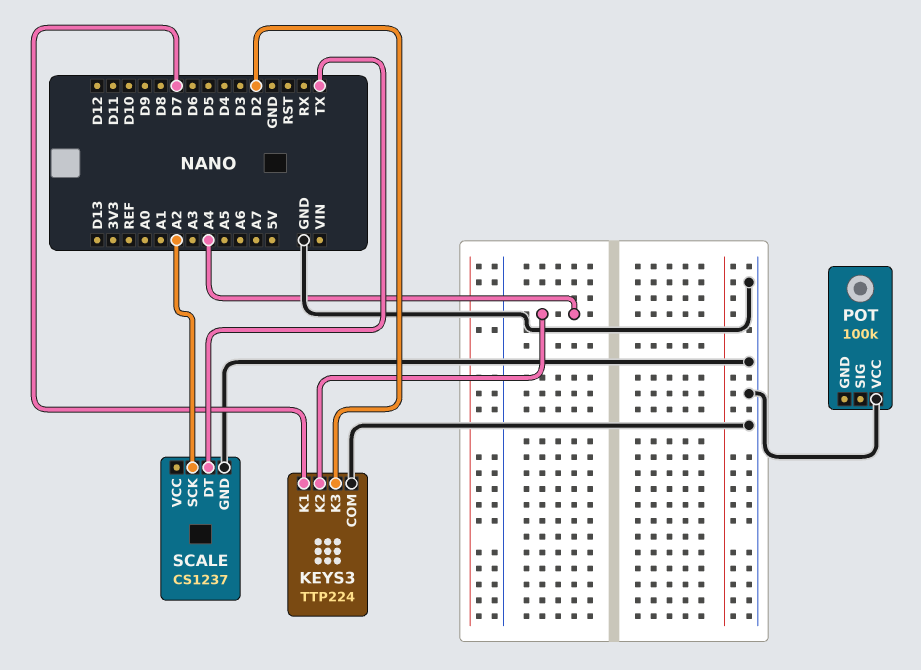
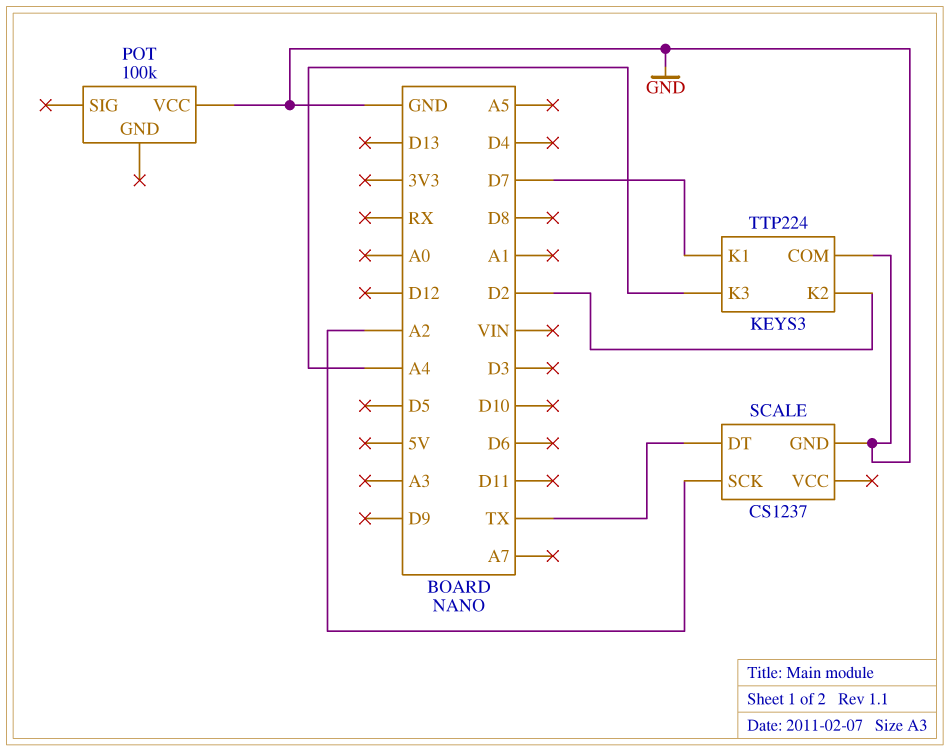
KEYS3 pin K2: A4 -> D2
KEYS3 pin K3: D2 -> A4

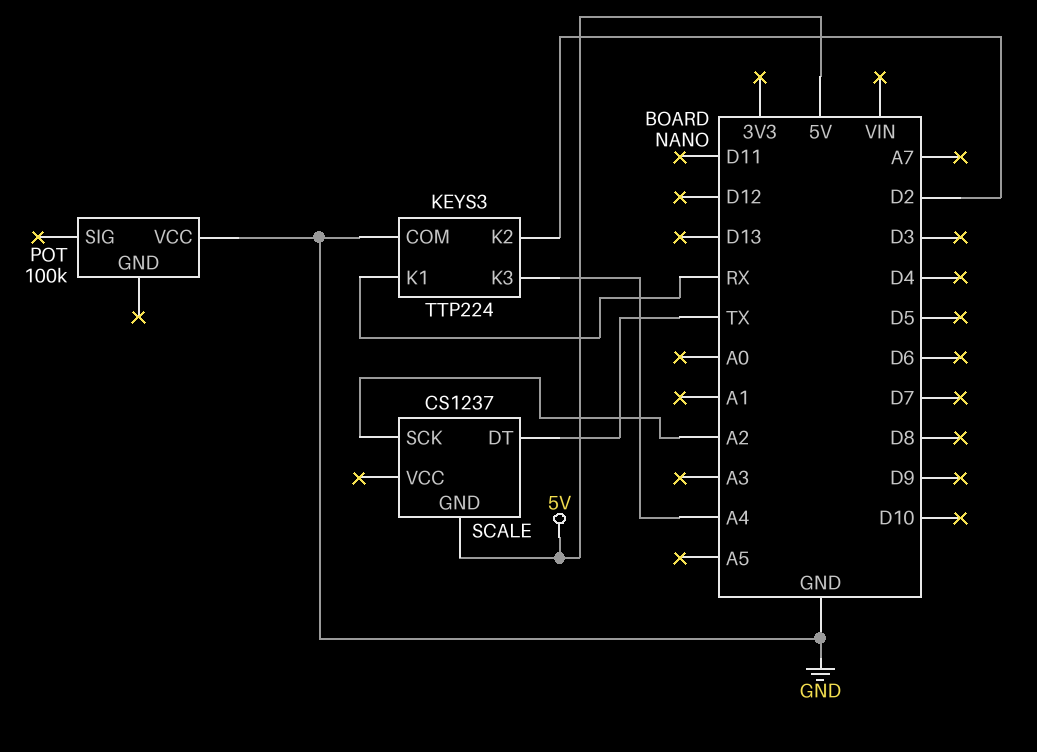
KEYS3 pin K1: D7 -> RX
SCALE pin GND: GND -> 5V

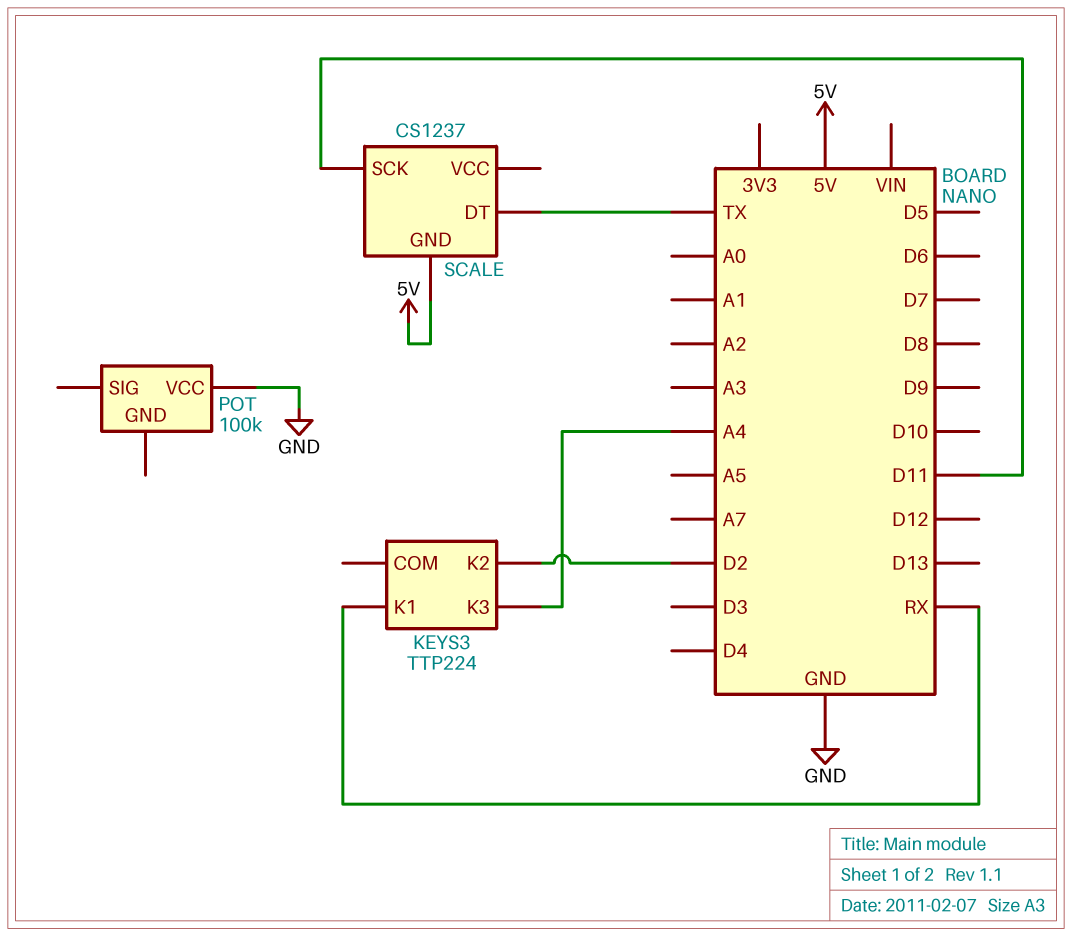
KEYS3 pin COM: GND -> none
SCALE pin SCK: A2 -> D11

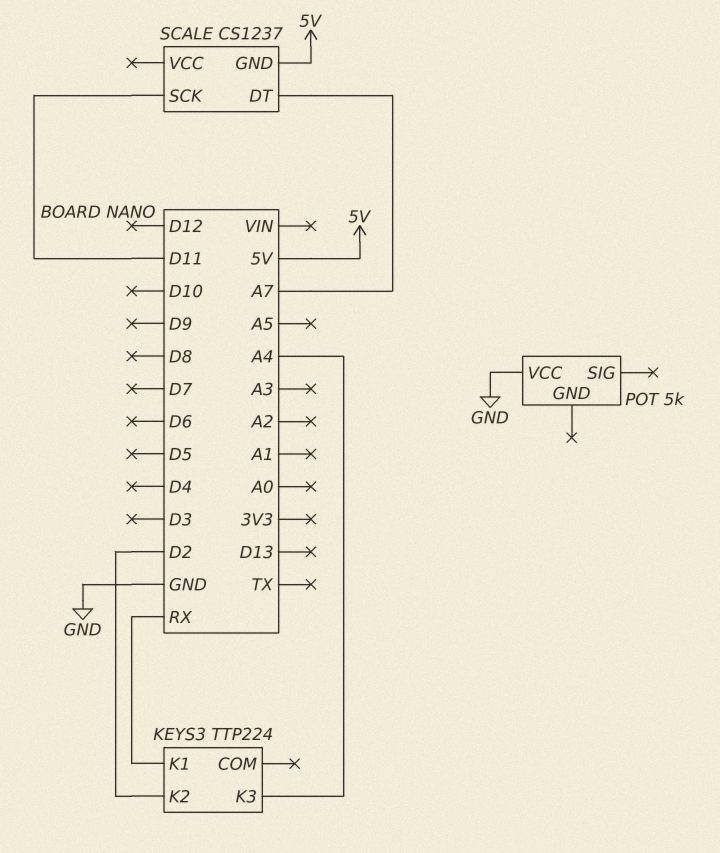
POT: 100k -> 5k
SCALE pin DT: TX -> A7

